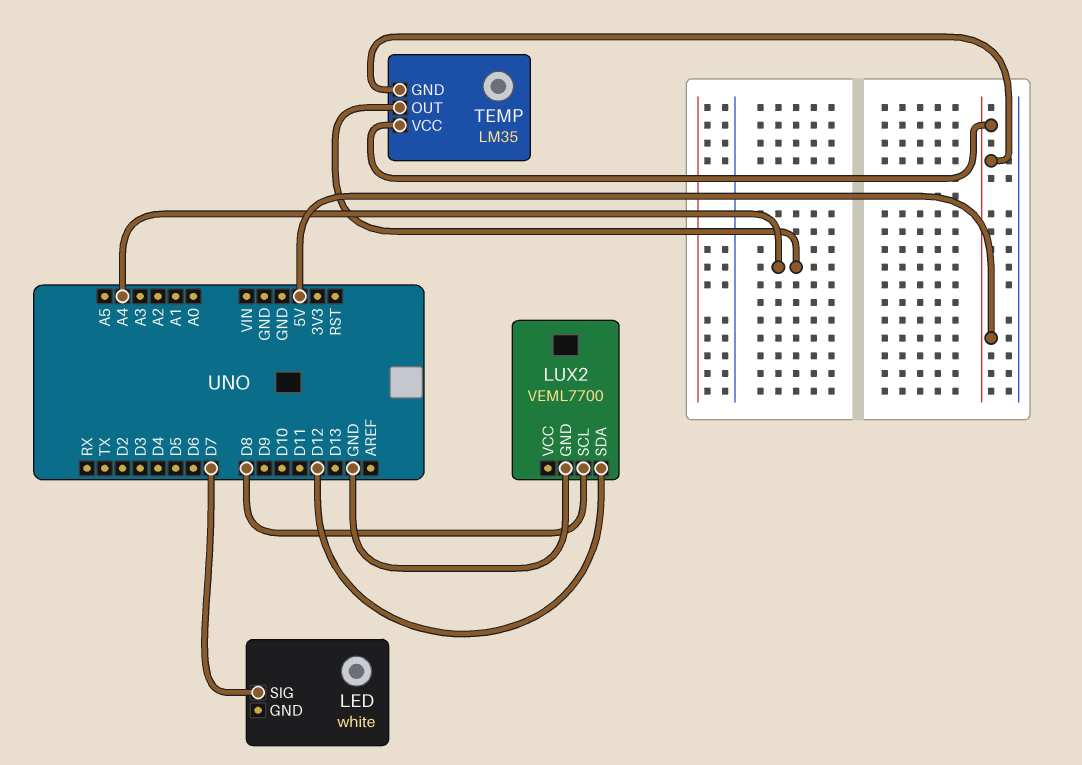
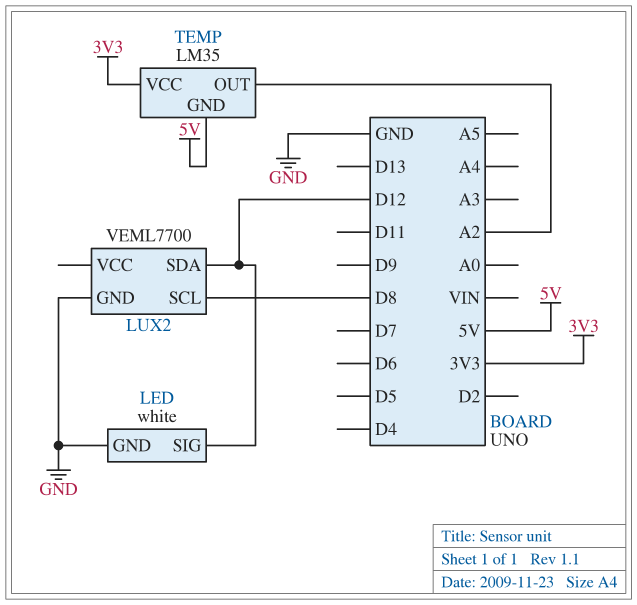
LED pin GND: none -> GND
LED pin SIG: D7 -> D12
TEMP pin OUT: A4 -> A2
TEMP pin VCC: 5V -> 3V3

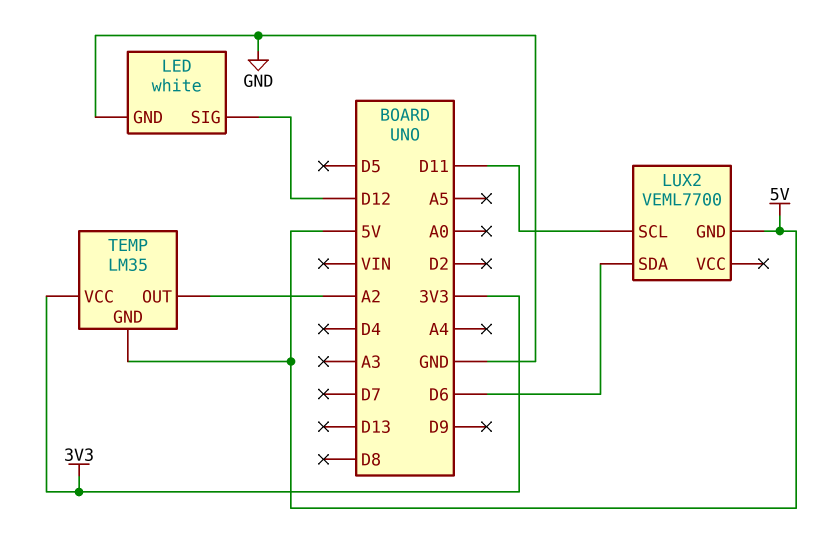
LUX2 pin GND: GND -> 5V
LUX2 pin SCL: D8 -> D11
LUX2 pin SDA: D12 -> D6

